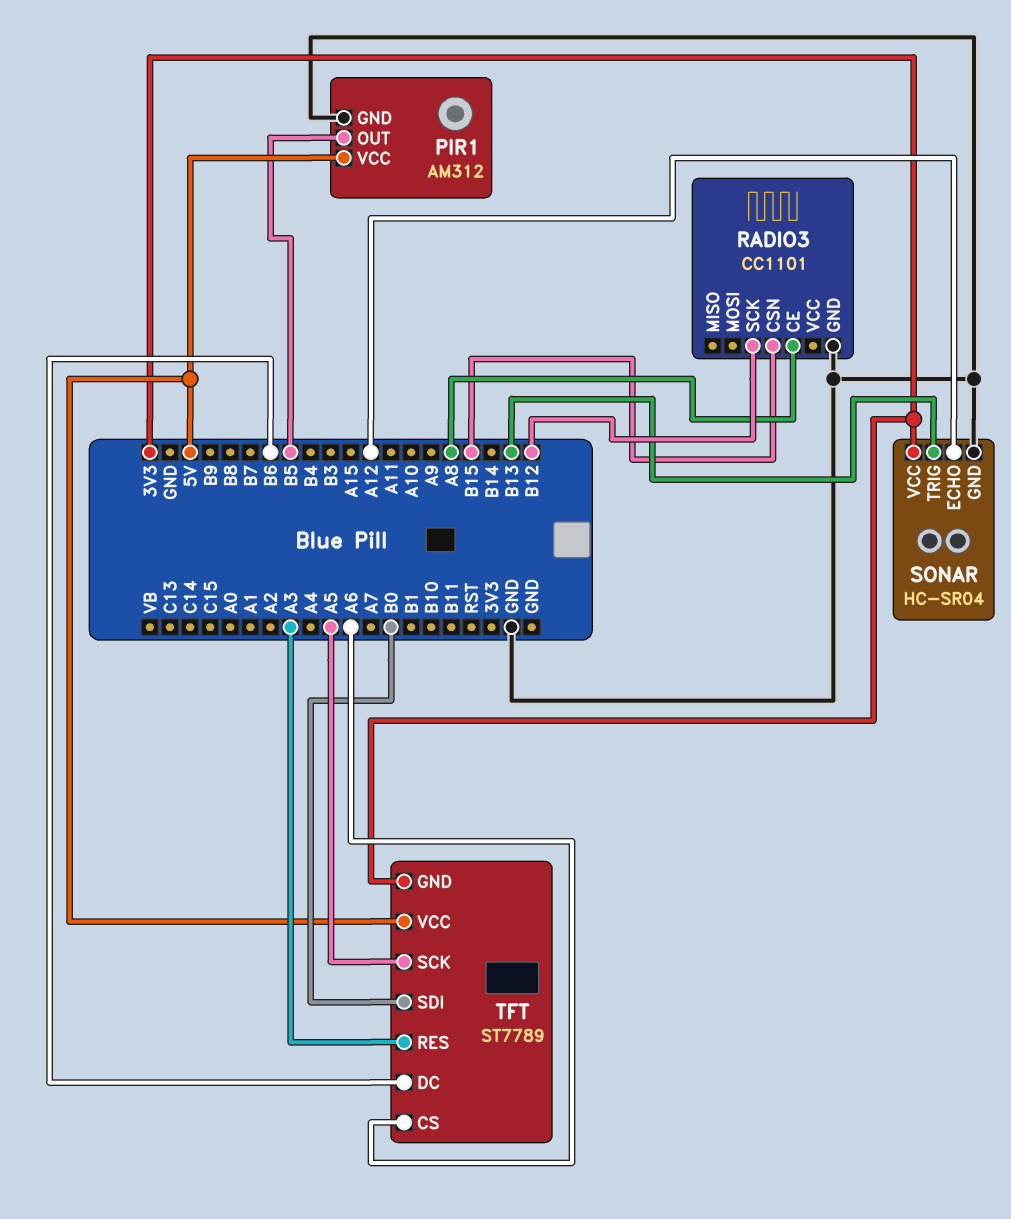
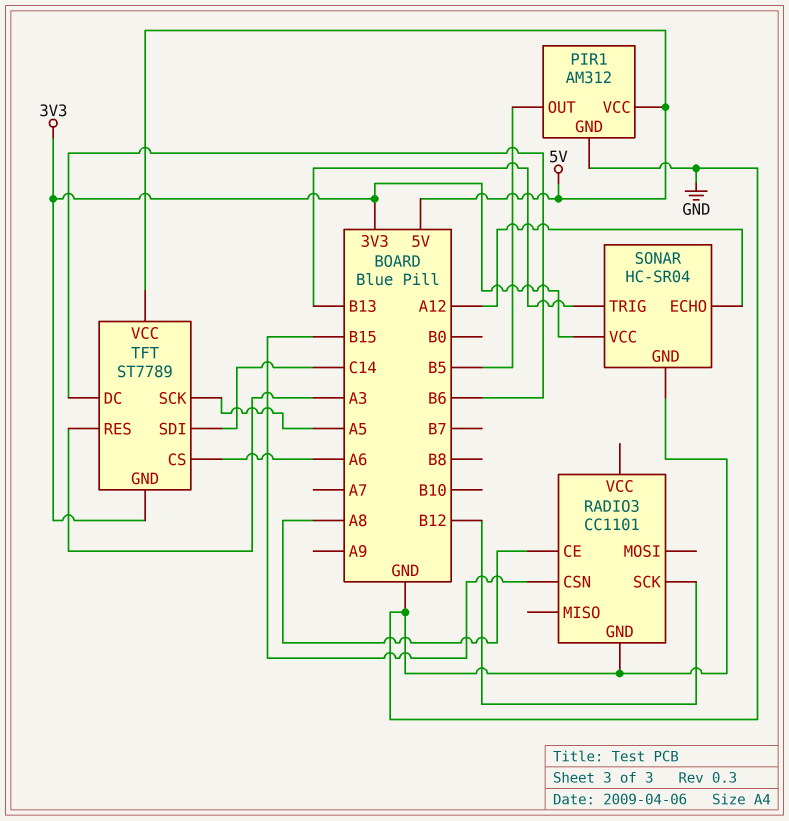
TFT pin SDI: B0 -> C14

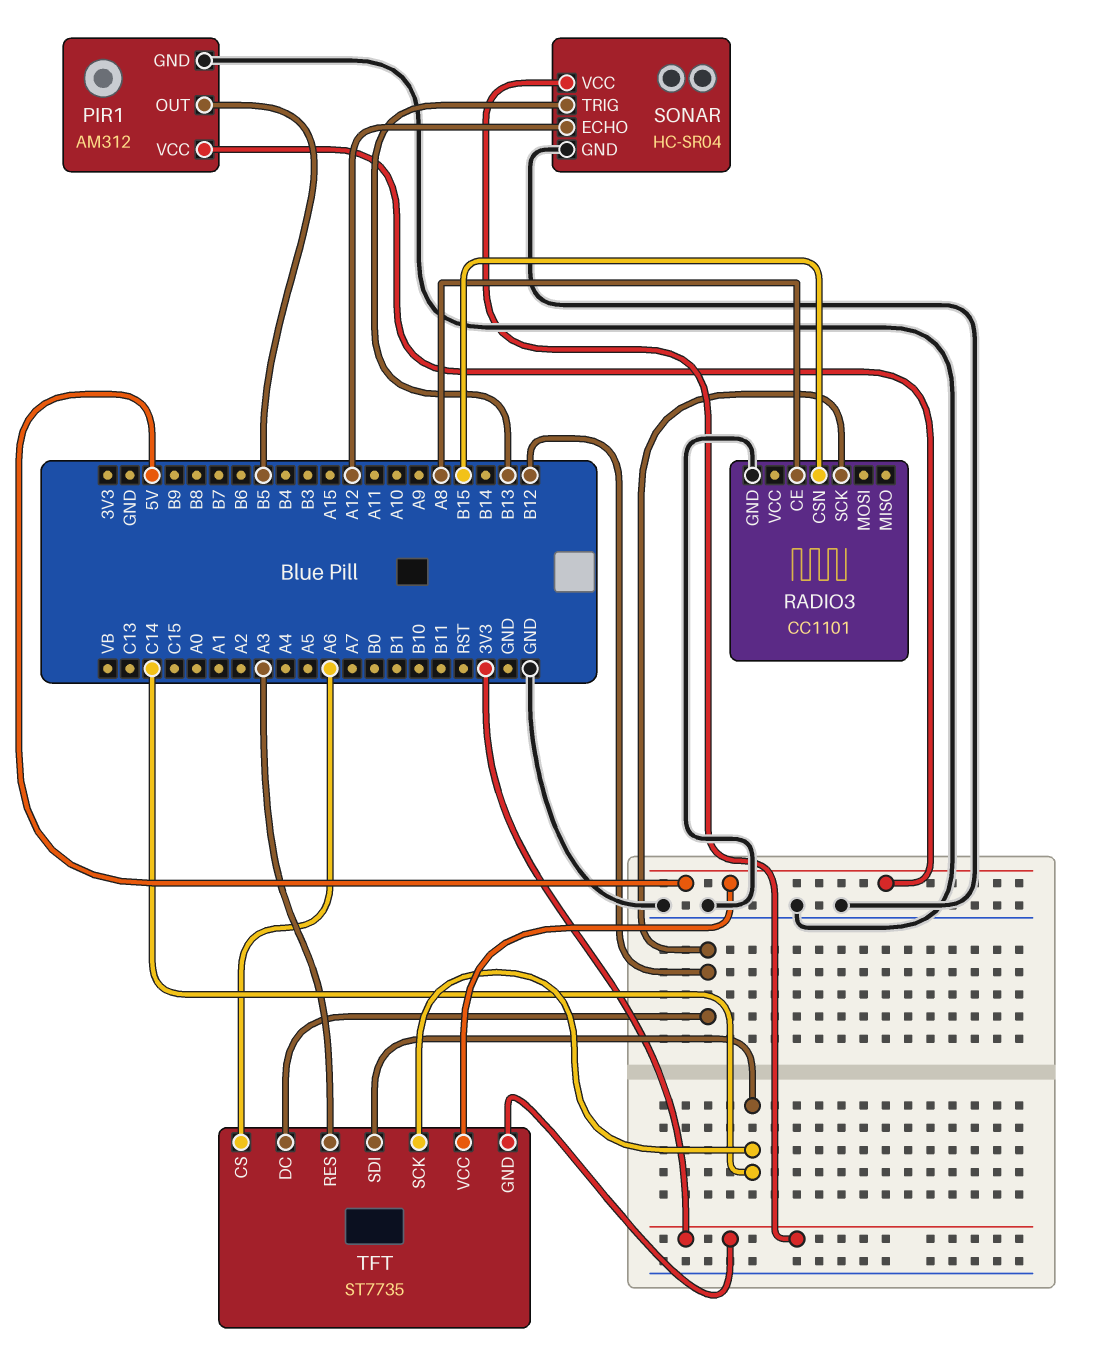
TFT: ST7789 -> ST7735
TFT pin DC: B6 -> B12
TFT pin SCK: A5 -> C14

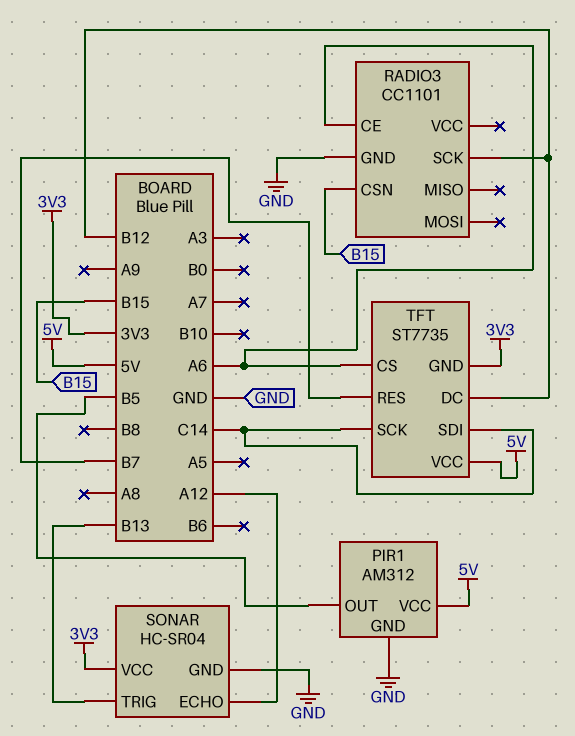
RADIO3 pin CE: A8 -> A6
TFT pin RES: A3 -> B7

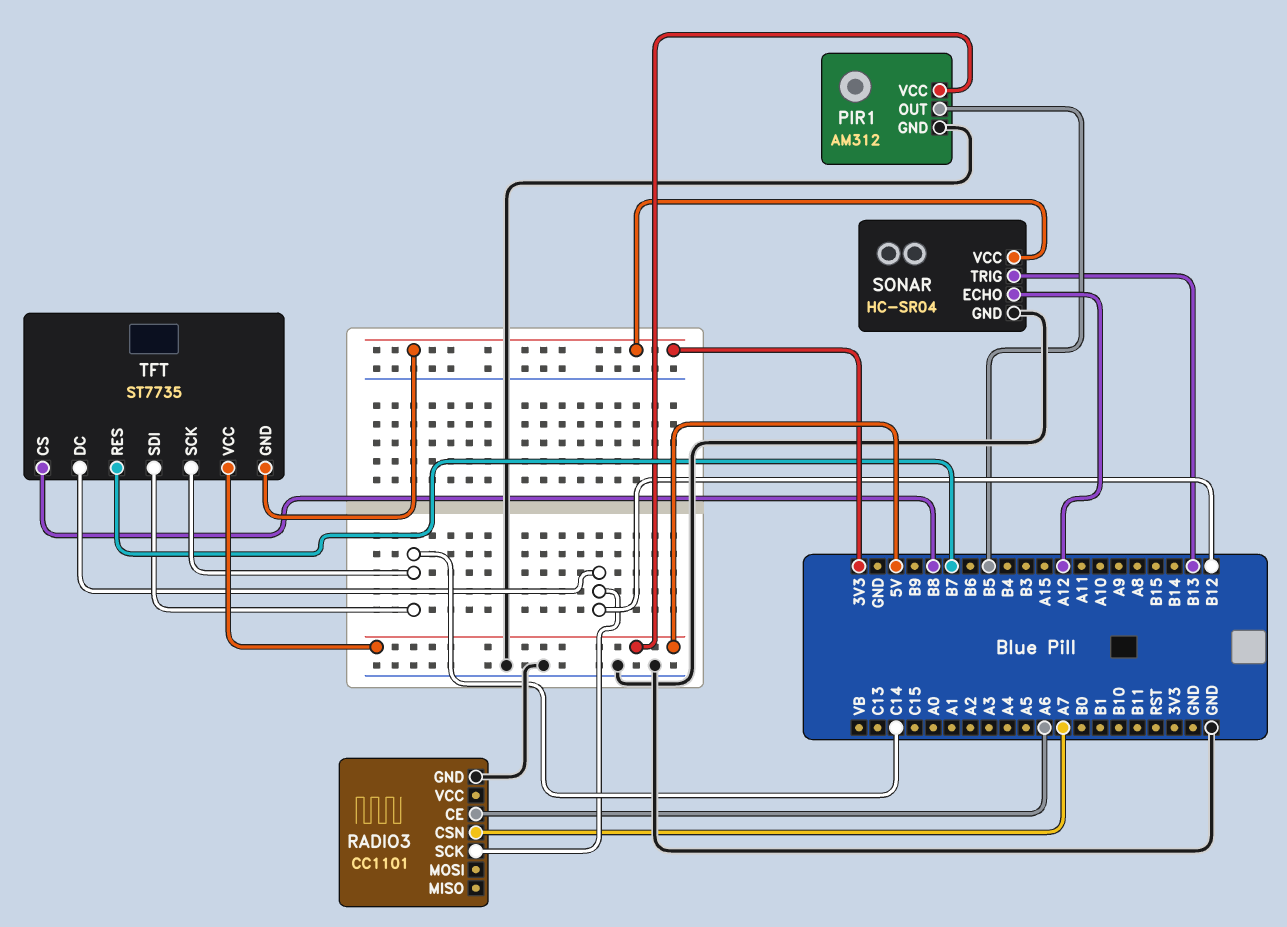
RADIO3 pin CSN: B15 -> A7
TFT pin CS: A6 -> B8

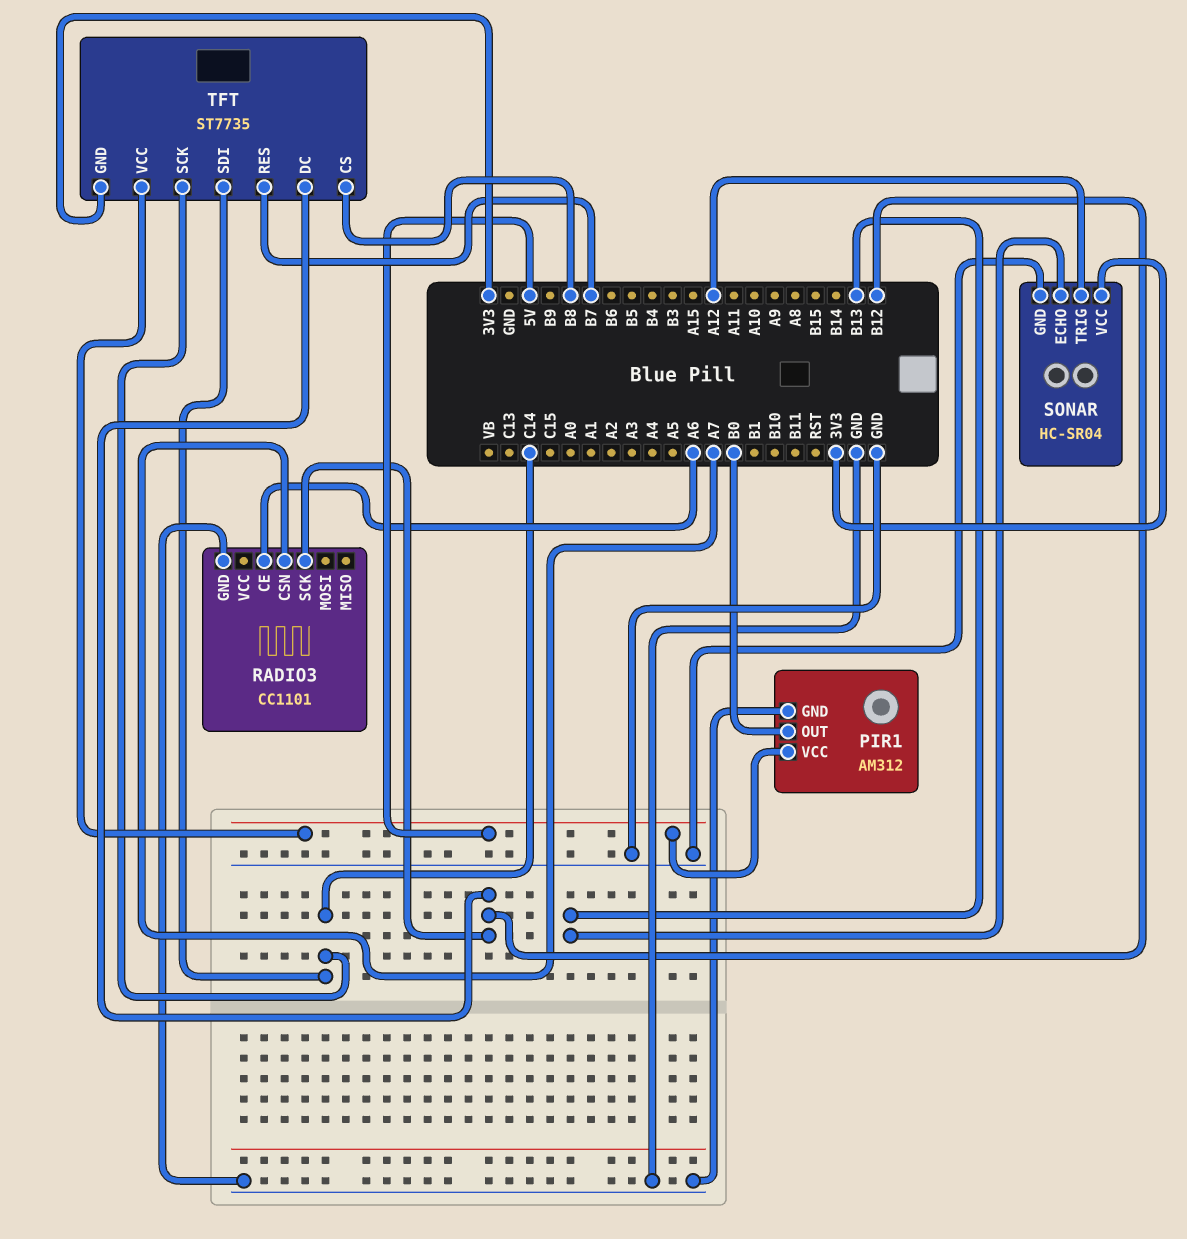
PIR1 pin OUT: B5 -> B0
SONAR pin ECHO: A12 -> B13
SONAR pin TRIG: B13 -> A12

